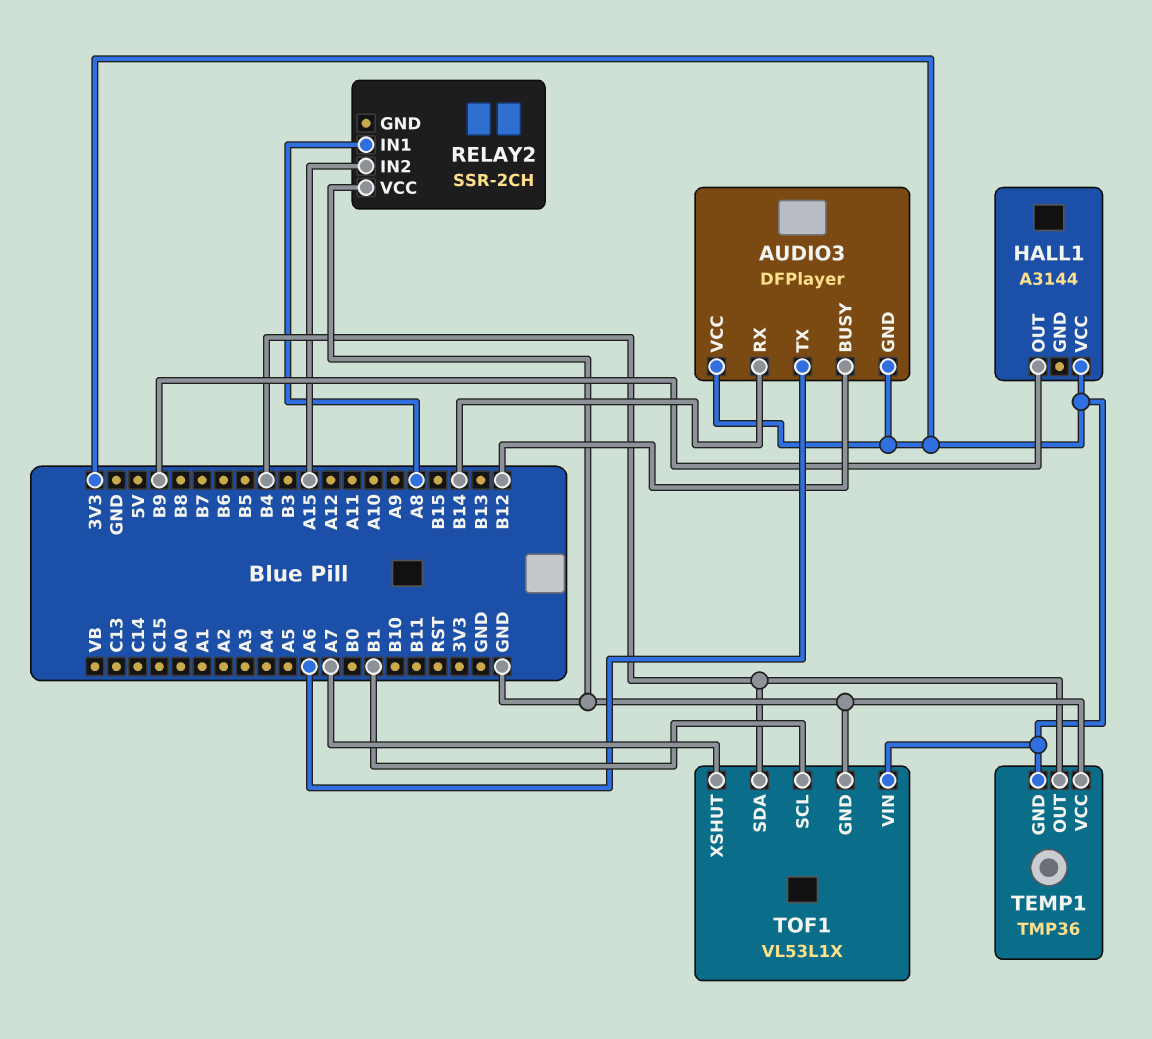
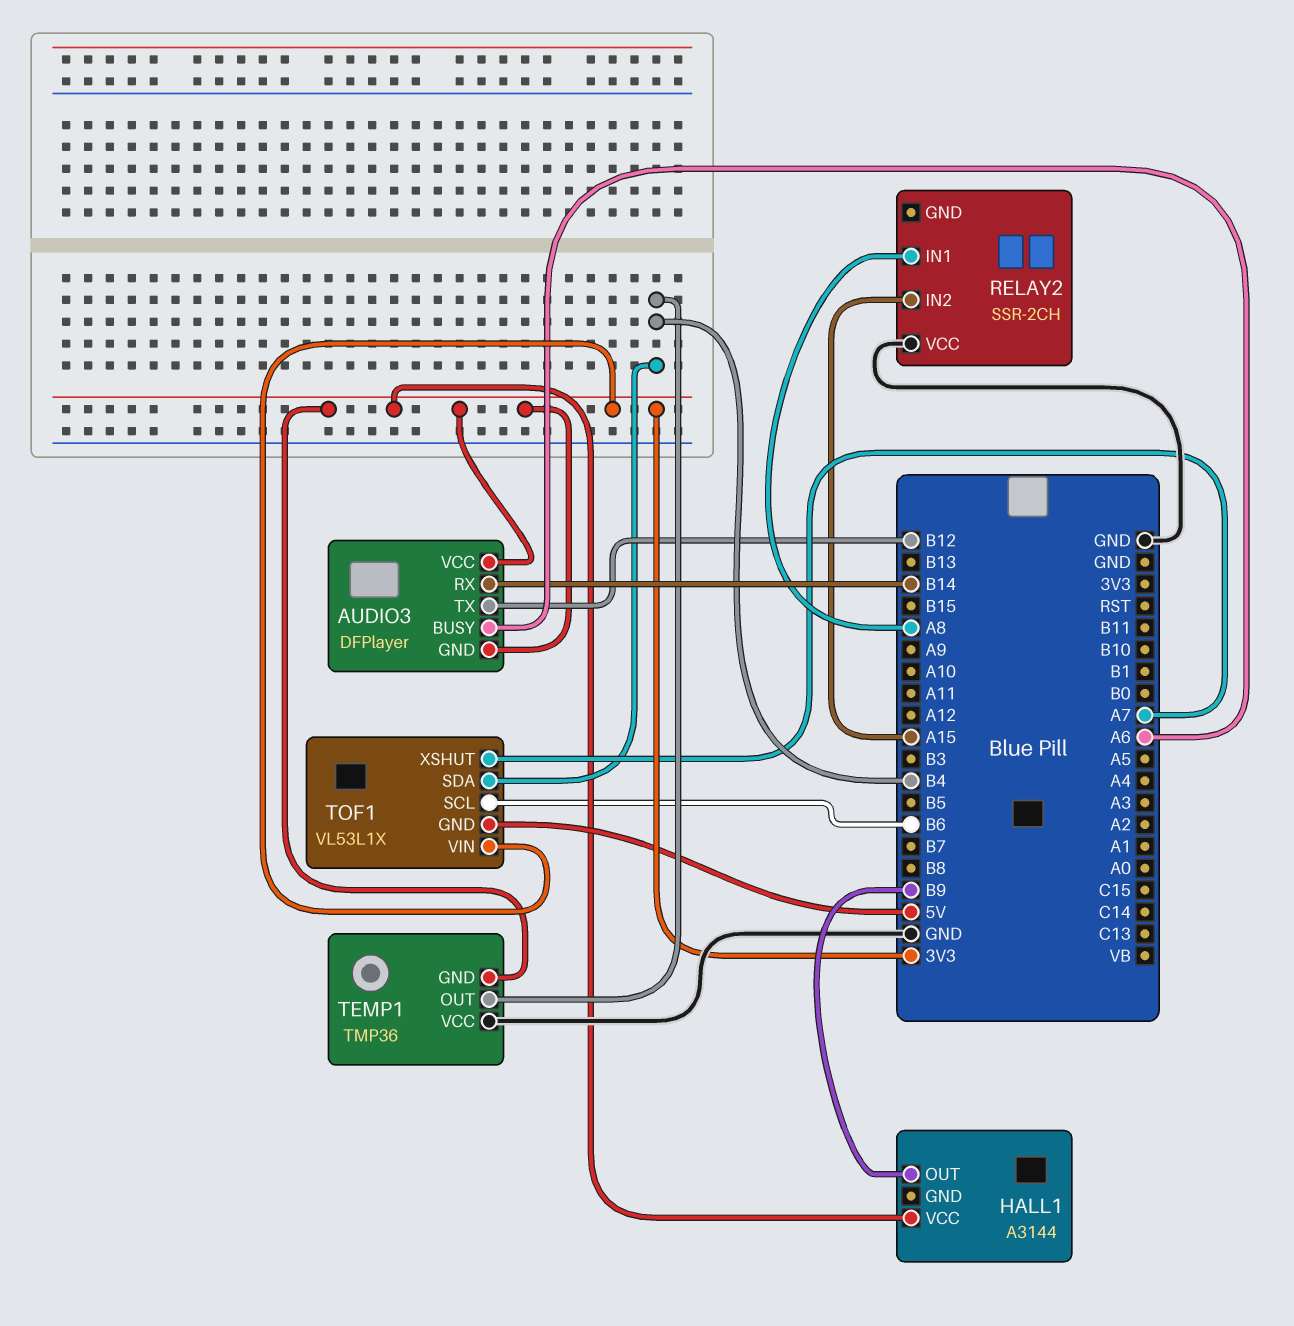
AUDIO3 pin BUSY: B12 -> A6
AUDIO3 pin TX: A6 -> B12
TOF1 pin GND: GND -> 5V
TOF1 pin SCL: B1 -> B6

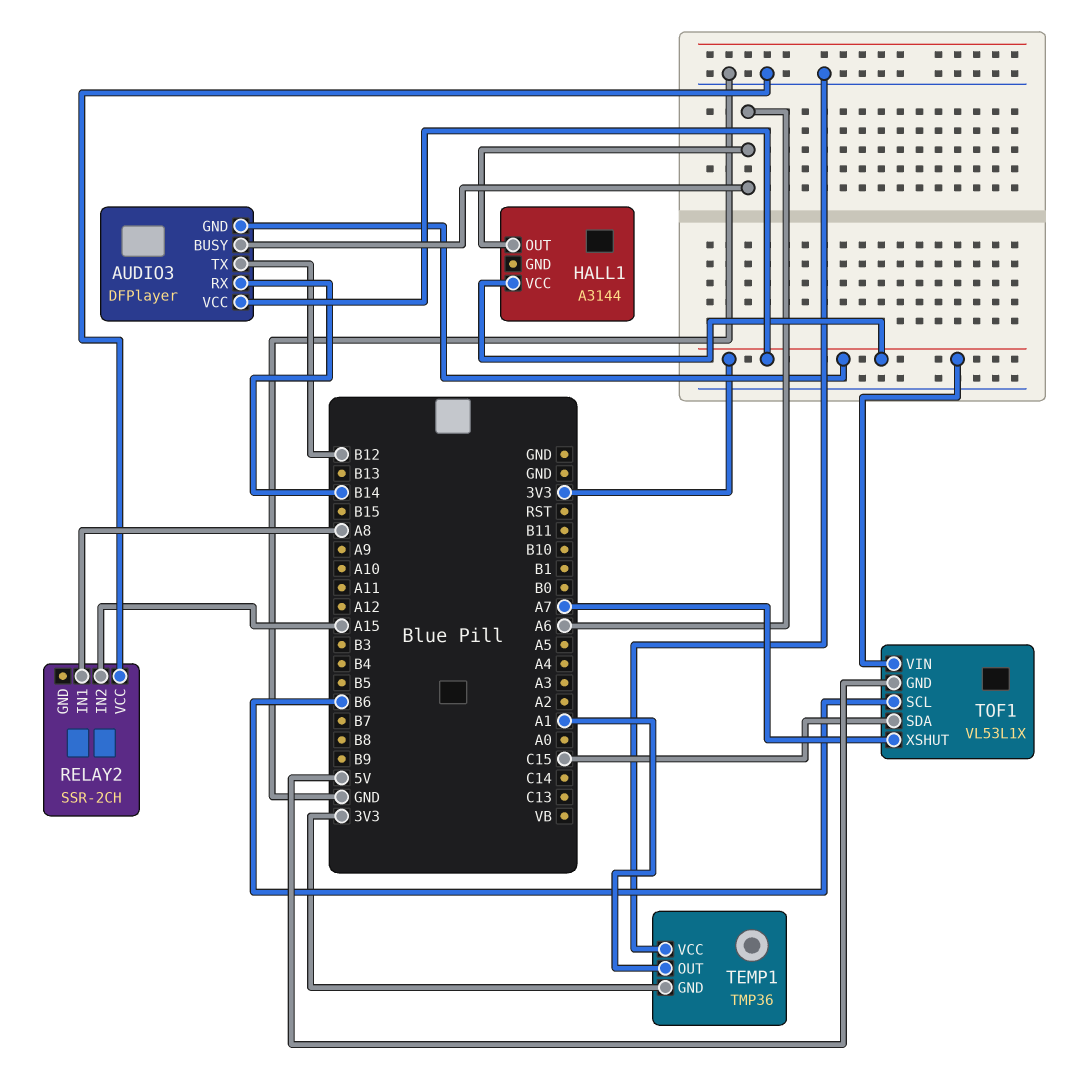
HALL1 pin OUT: B9 -> A6
TEMP1 pin OUT: B4 -> A1
TOF1 pin SDA: B4 -> C15

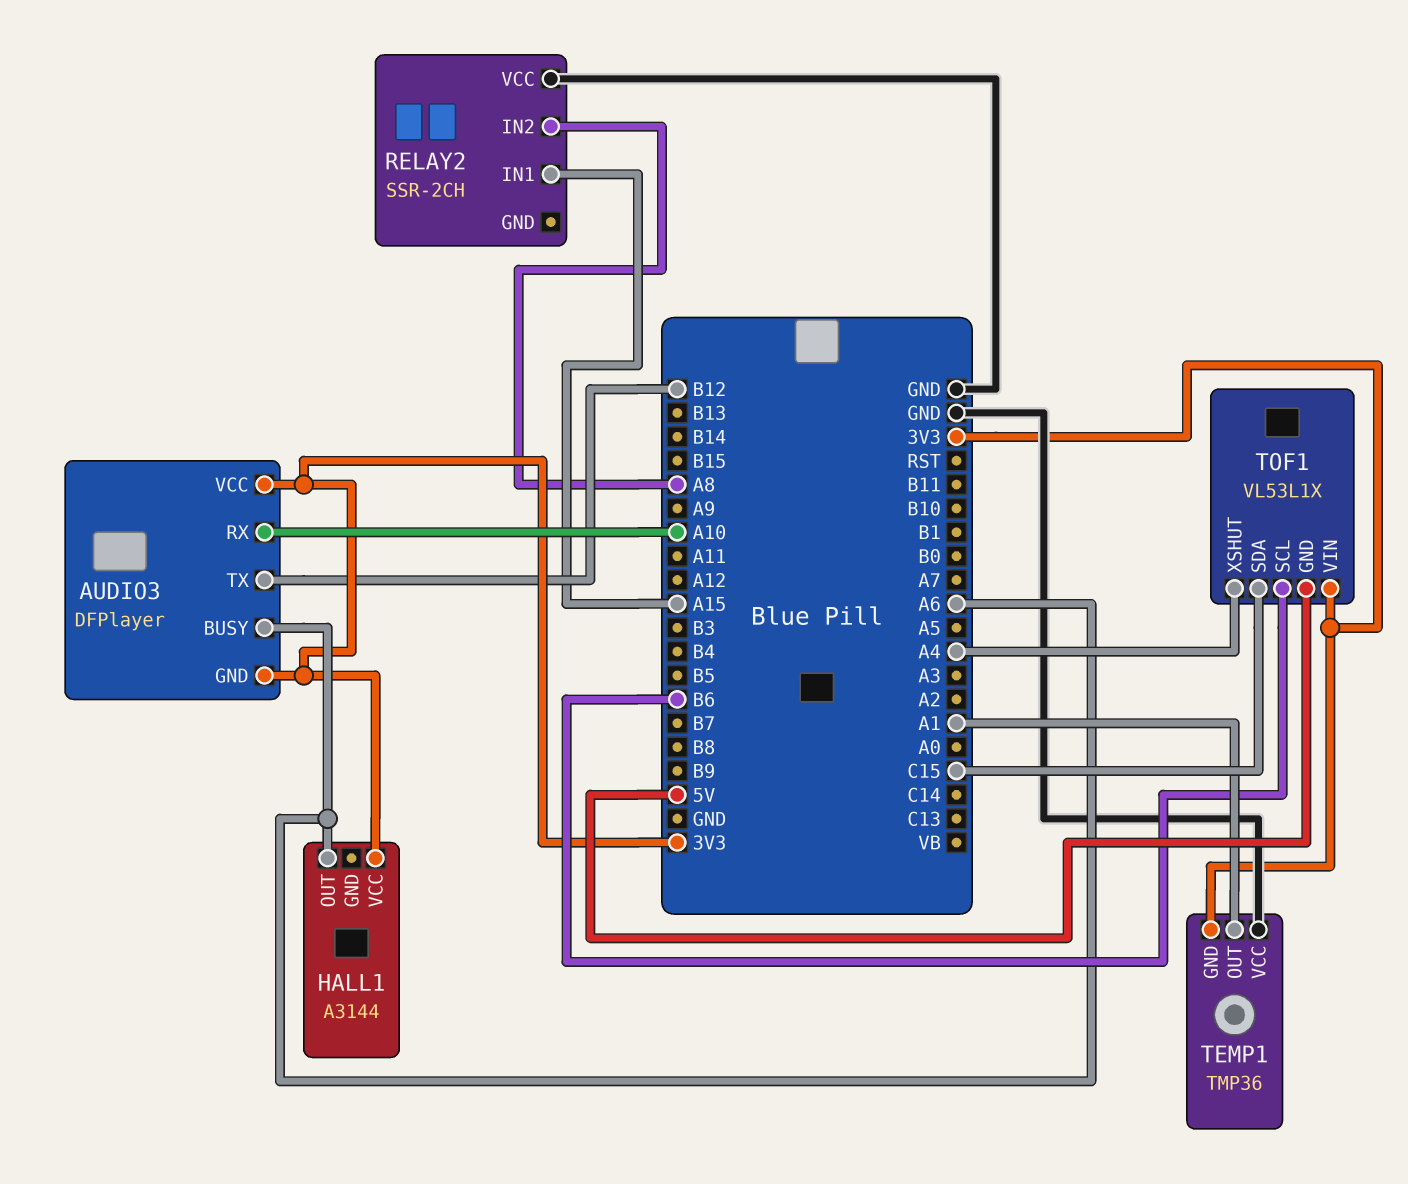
AUDIO3 pin RX: B14 -> A10
RELAY2 pin IN1: A8 -> A15
RELAY2 pin IN2: A15 -> A8
TOF1 pin XSHUT: A7 -> A4

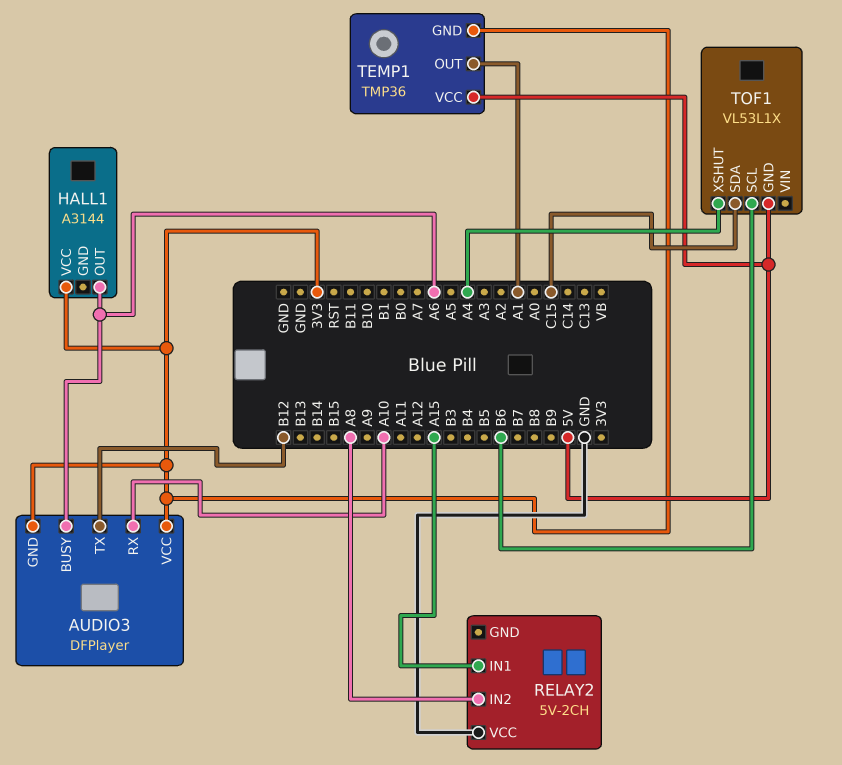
RELAY2: SSR-2CH -> 5V-2CH
TEMP1 pin VCC: GND -> 5V
TOF1 pin VIN: 3V3 -> none

